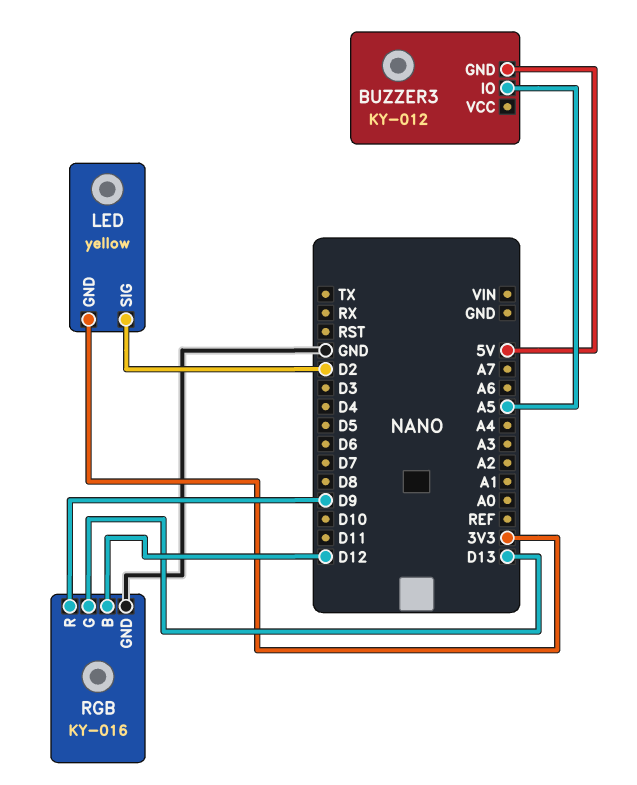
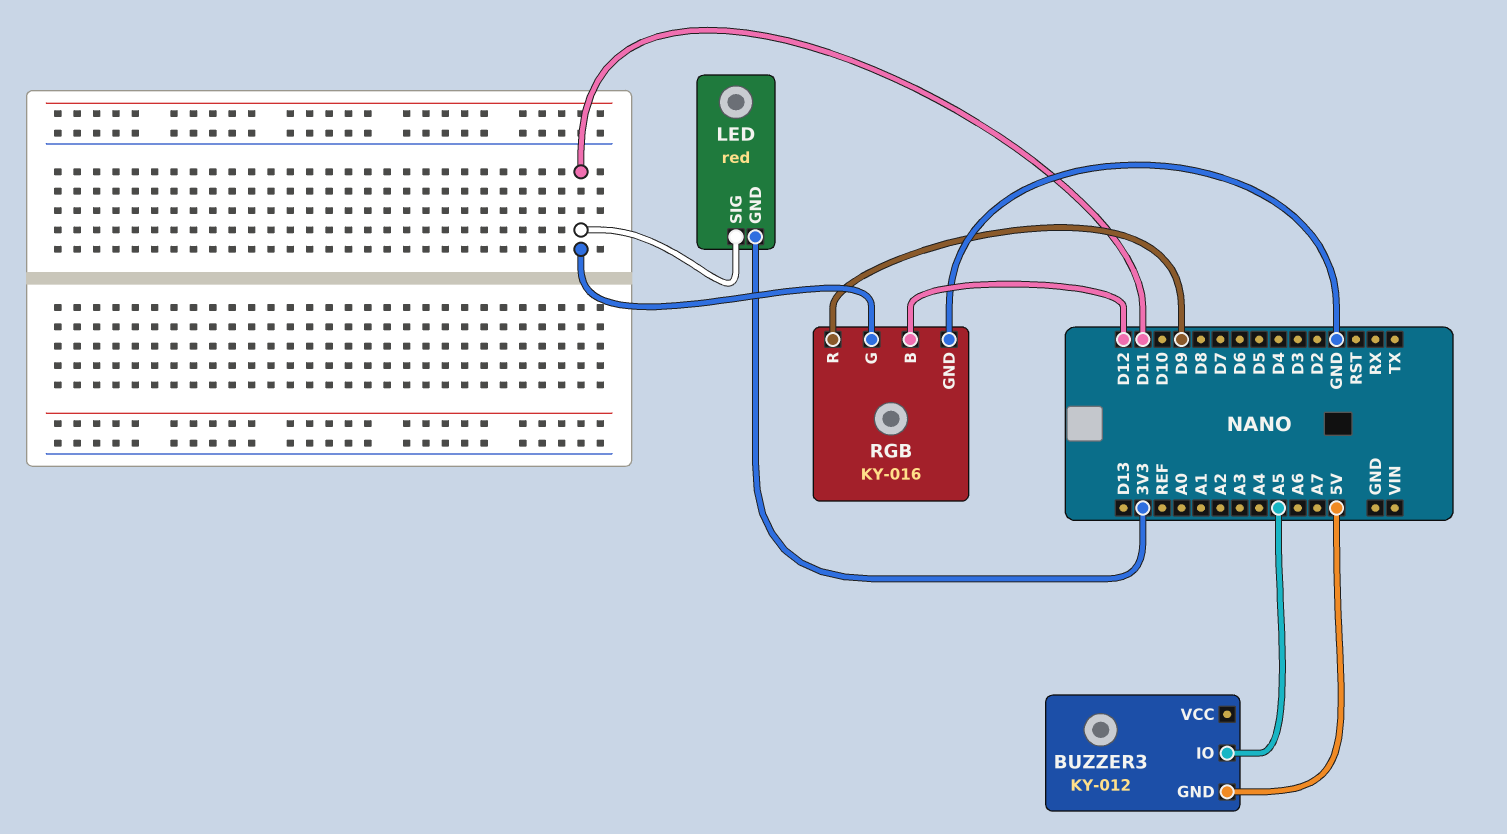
LED: yellow -> red
LED pin SIG: D2 -> D11
RGB pin G: D13 -> D11

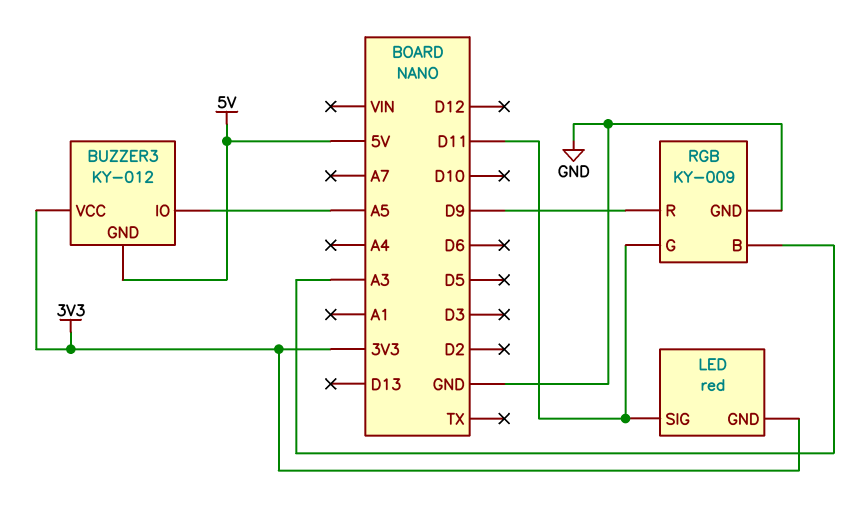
BUZZER3 pin VCC: none -> 3V3
RGB: KY-016 -> KY-009
RGB pin B: D12 -> A3

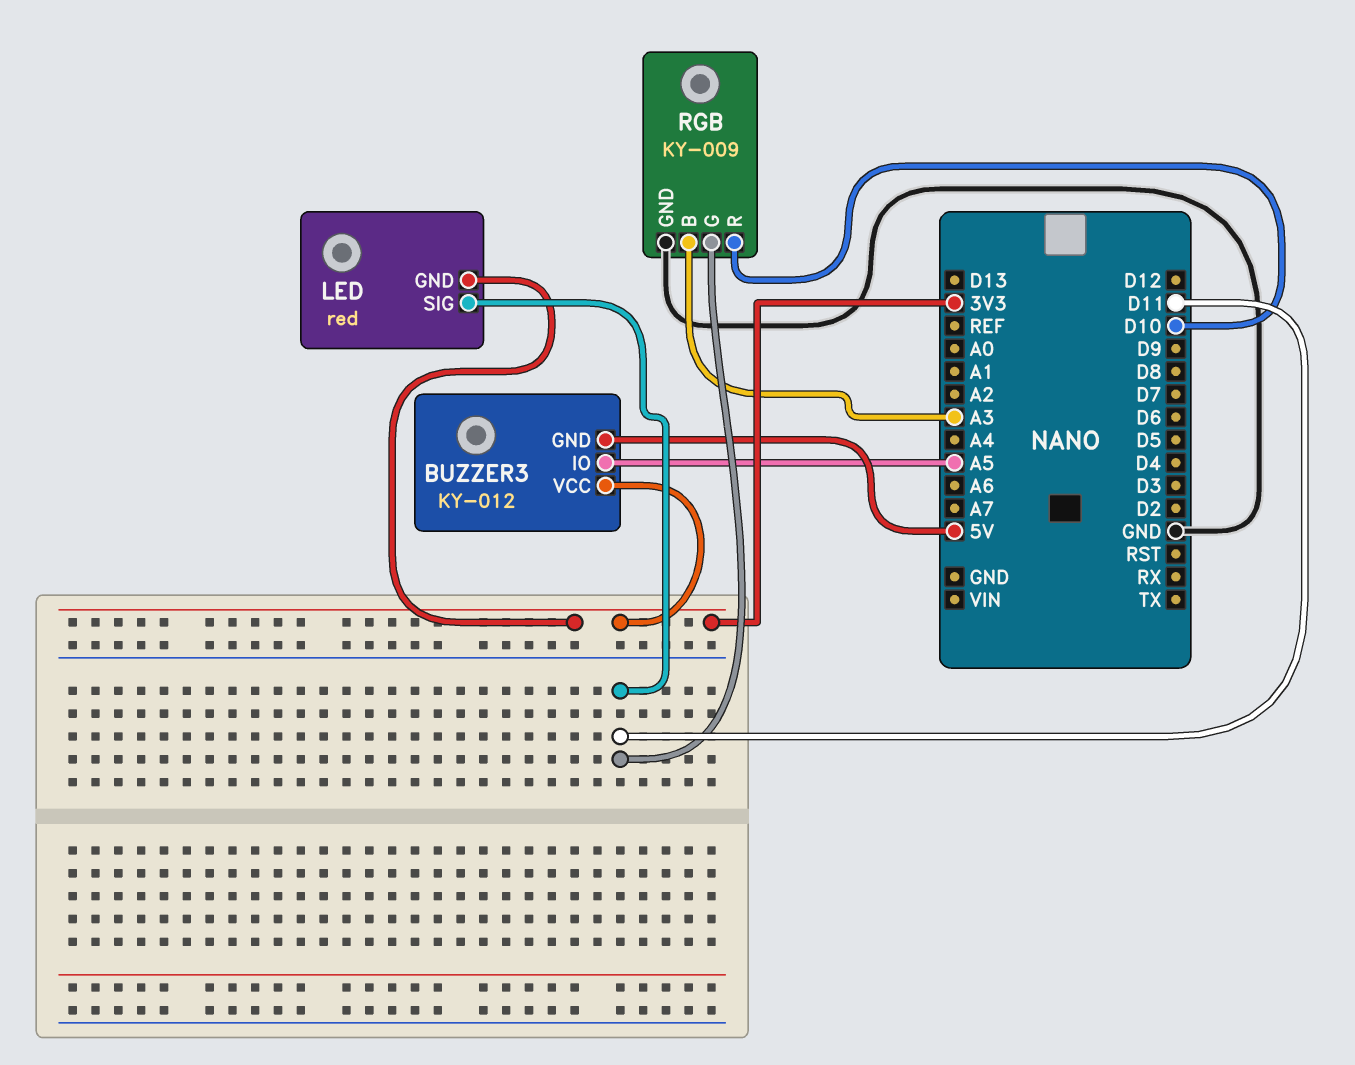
RGB pin R: D9 -> D10

